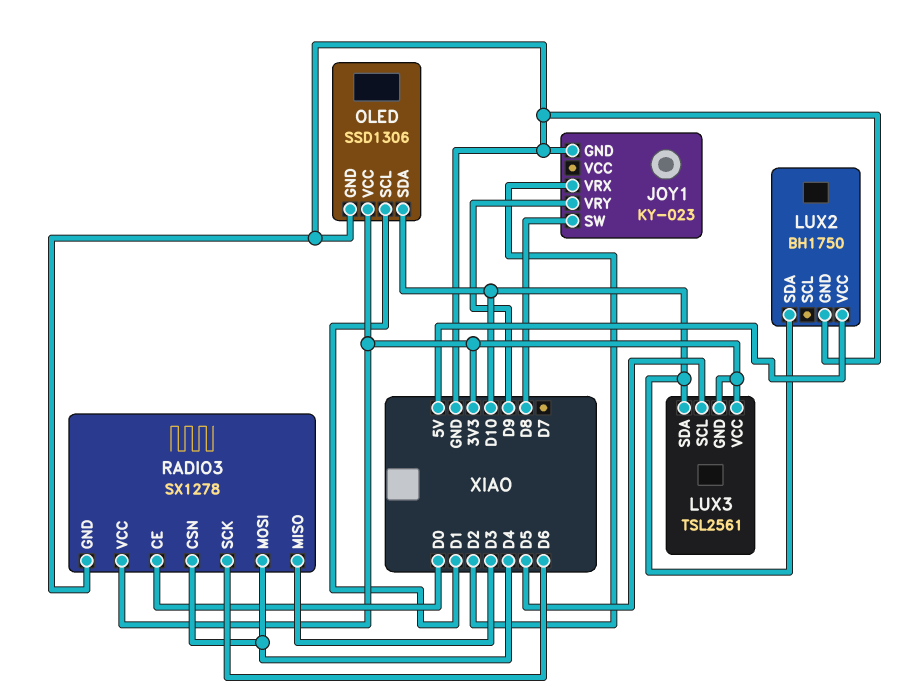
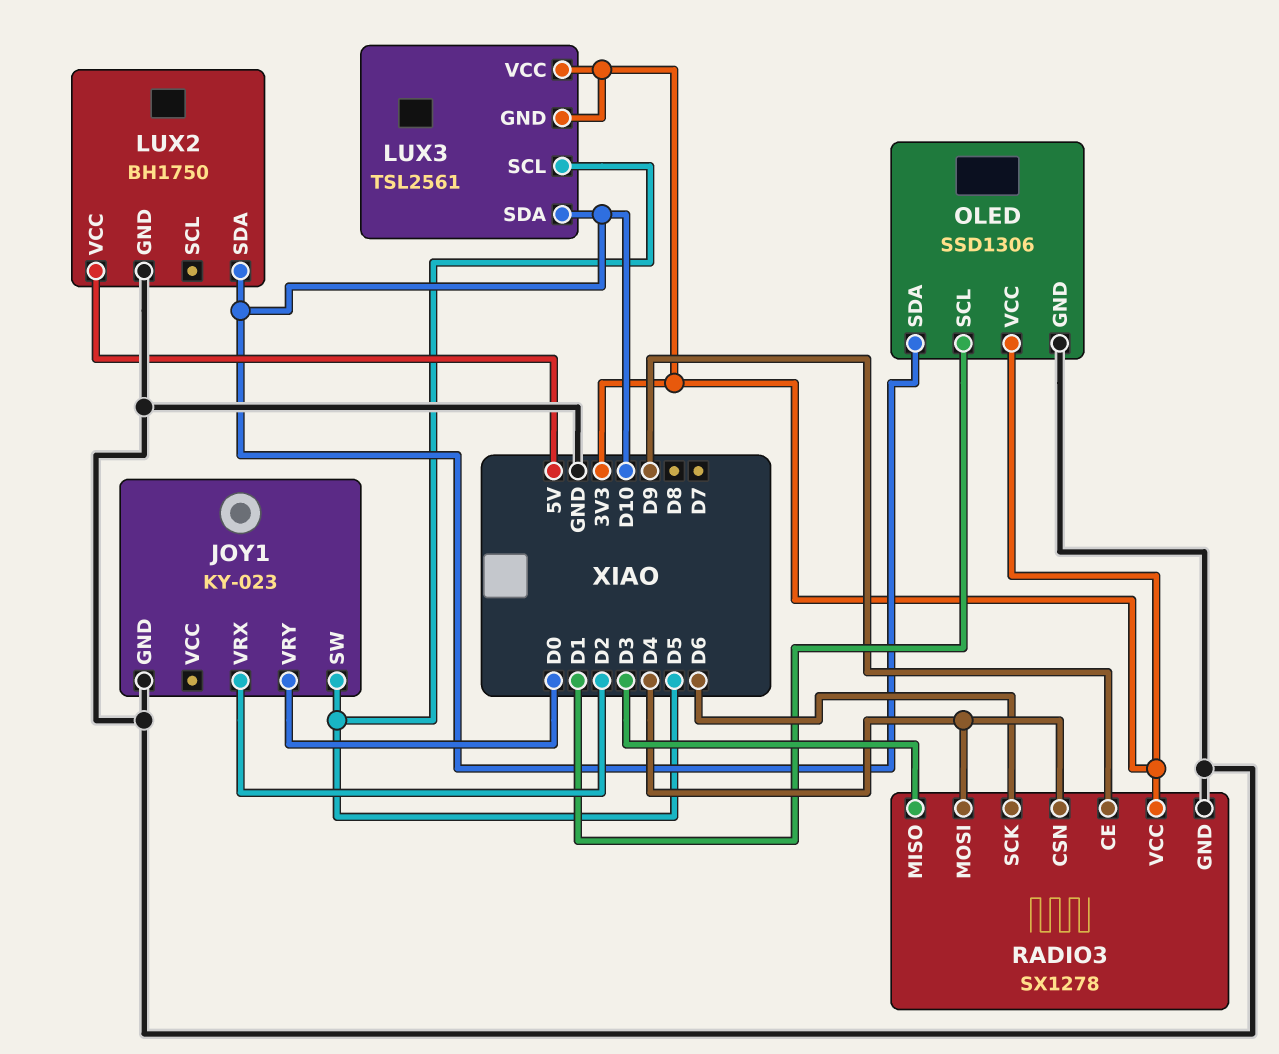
JOY1 pin SW: D8 -> D5
JOY1 pin VRY: D9 -> D0
RADIO3 pin CE: D0 -> D9

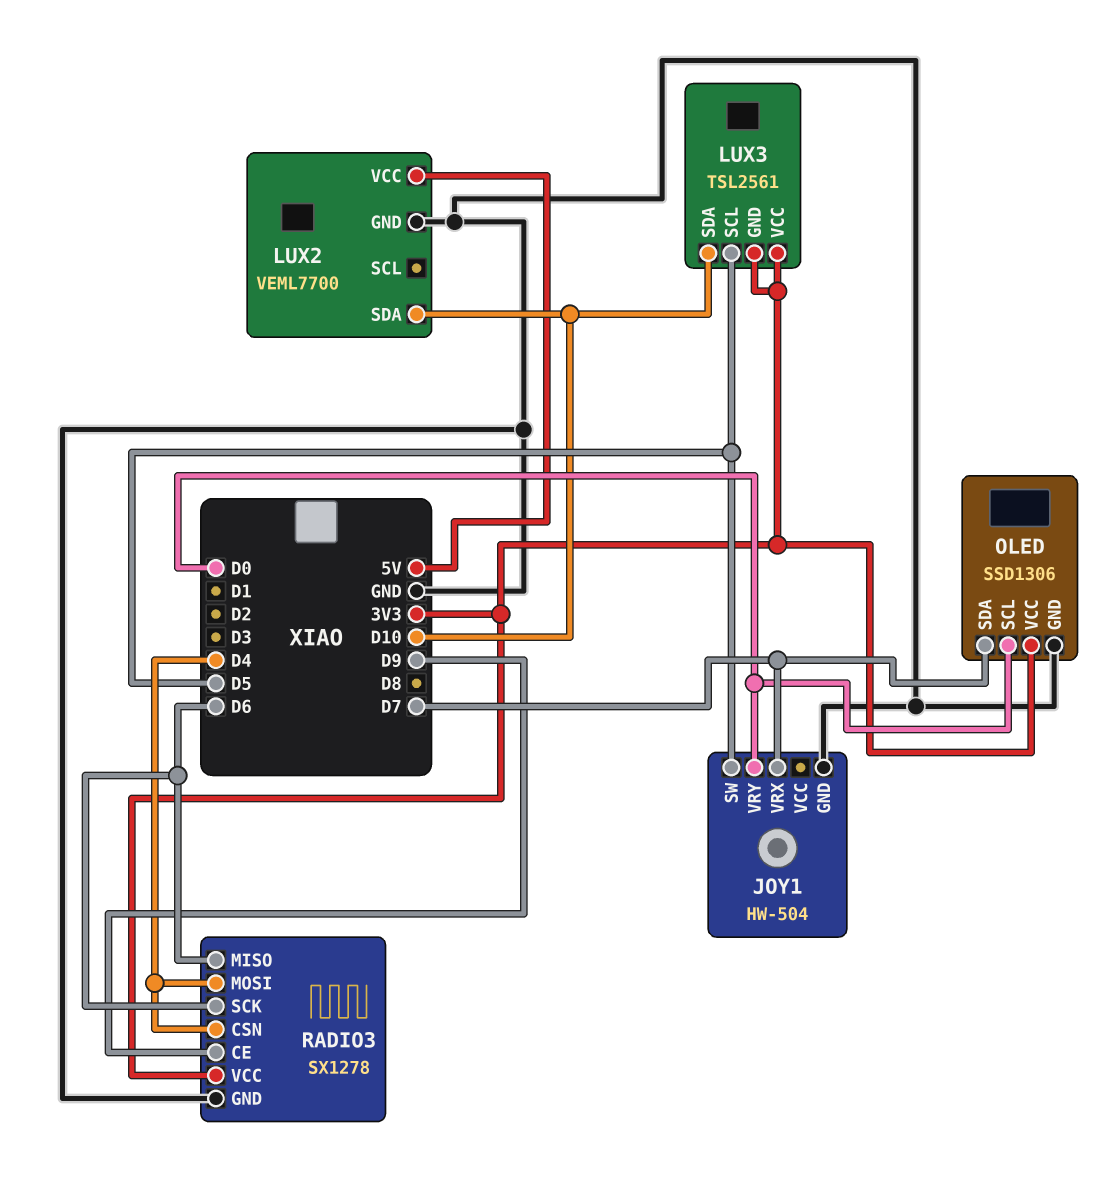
JOY1: KY-023 -> HW-504
JOY1 pin VRX: D2 -> D7
LUX2: BH1750 -> VEML7700
OLED pin SCL: D1 -> D0
OLED pin SDA: D10 -> D7
RADIO3 pin MISO: D3 -> D6

